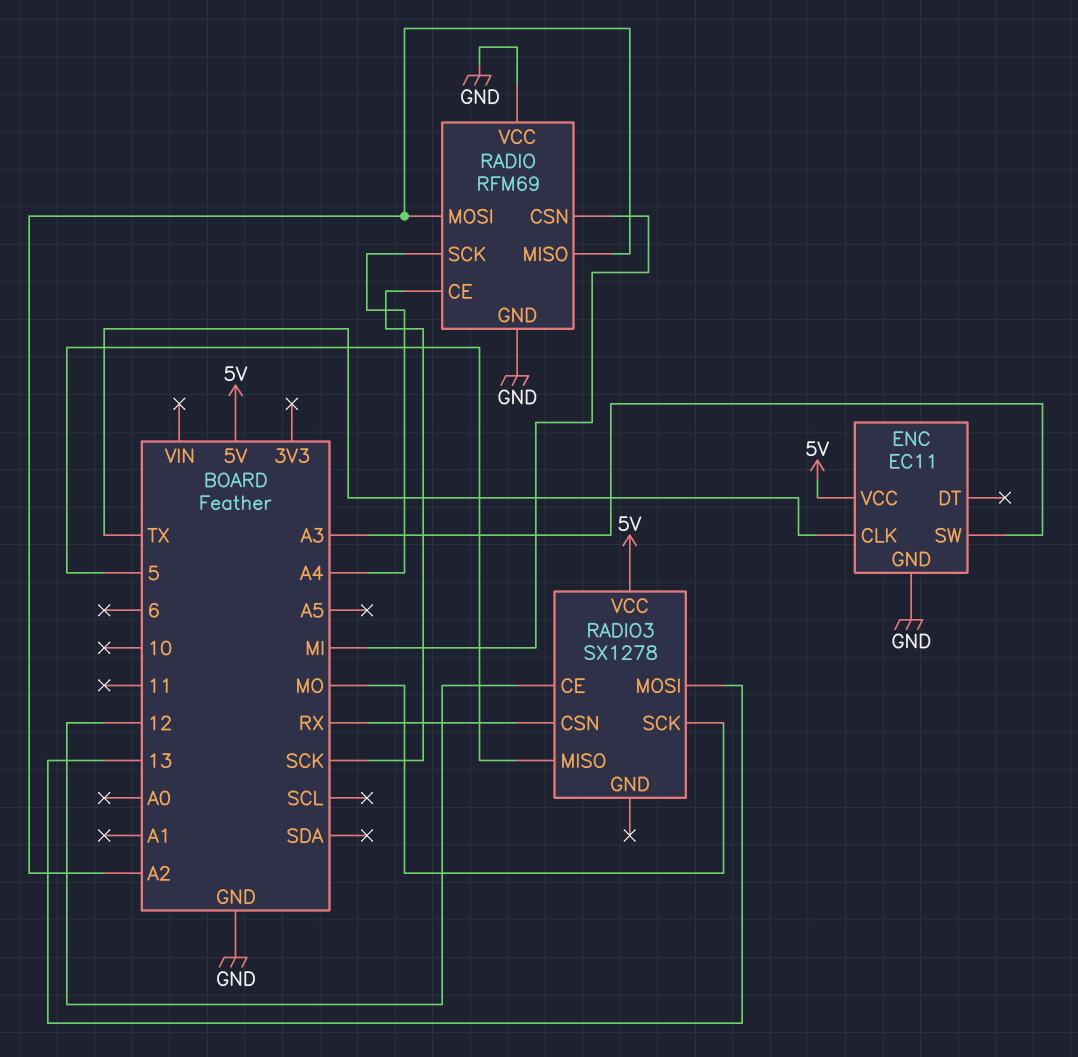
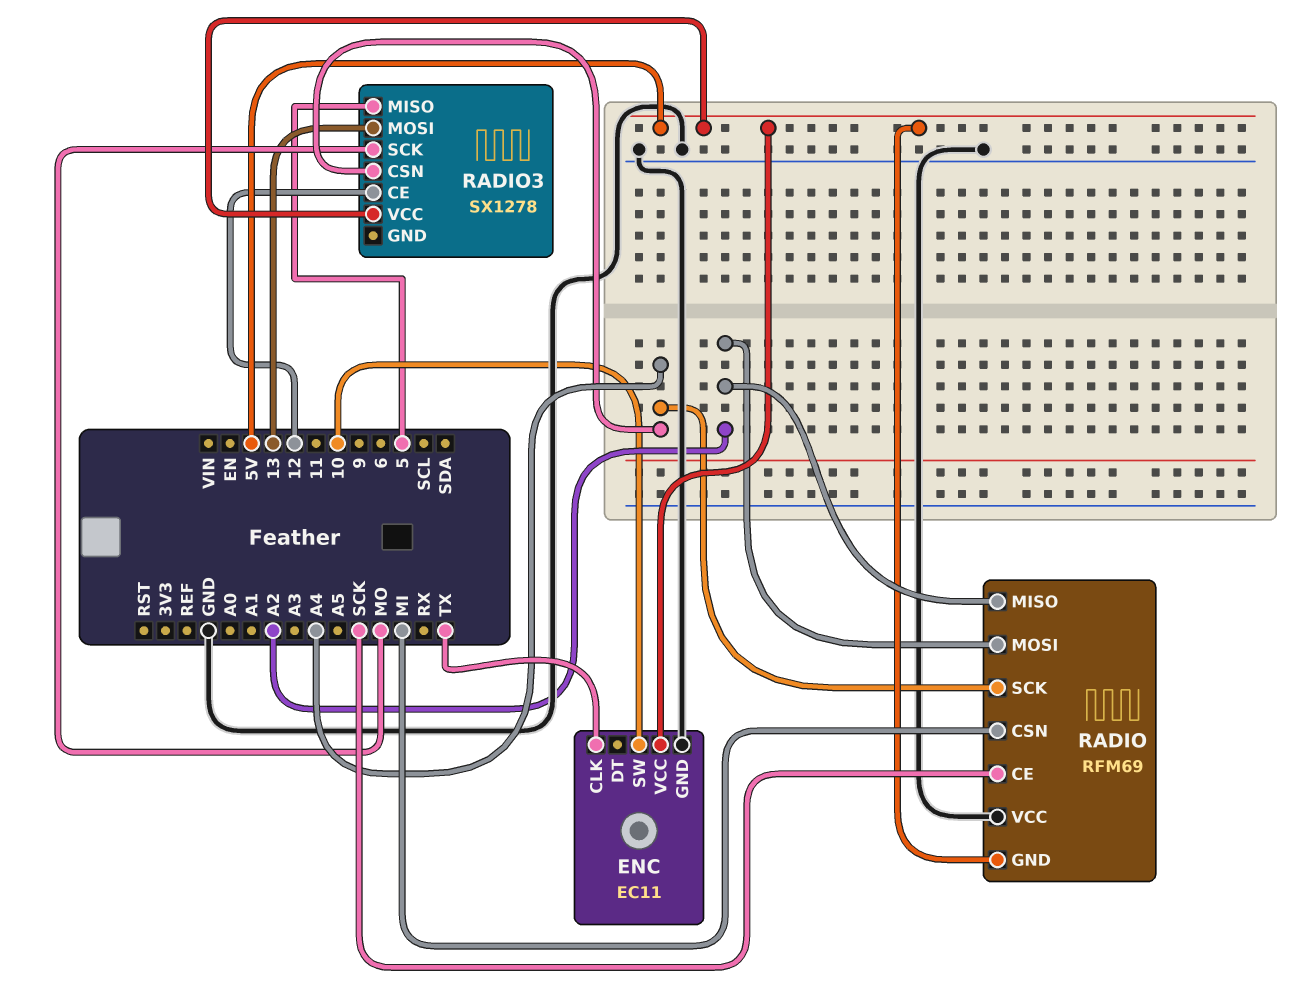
ENC pin SW: A3 -> 10
RADIO pin GND: GND -> 5V
RADIO3 pin CSN: RX -> A4

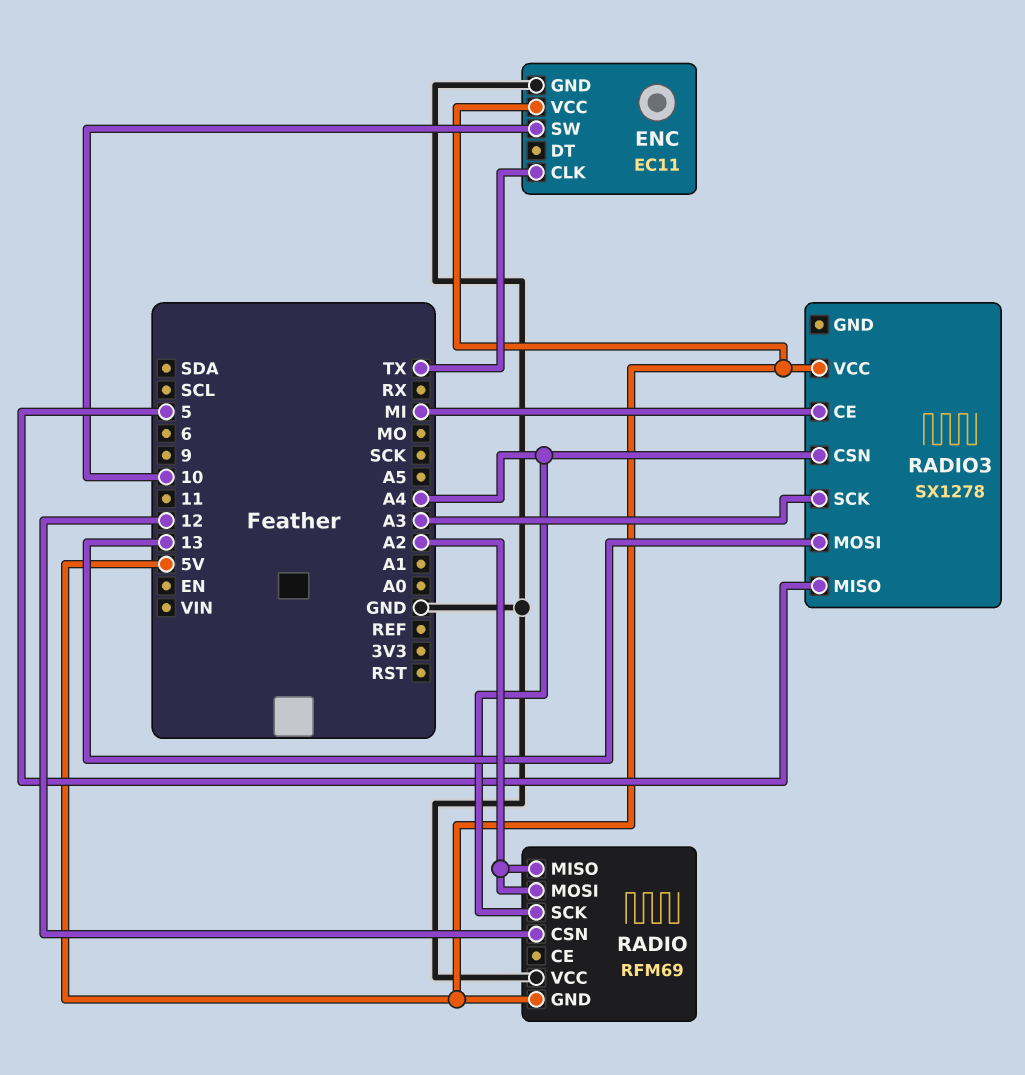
RADIO pin CE: SCK -> none
RADIO pin CSN: MI -> 12
RADIO3 pin CE: 12 -> MI
RADIO3 pin SCK: MO -> A3

